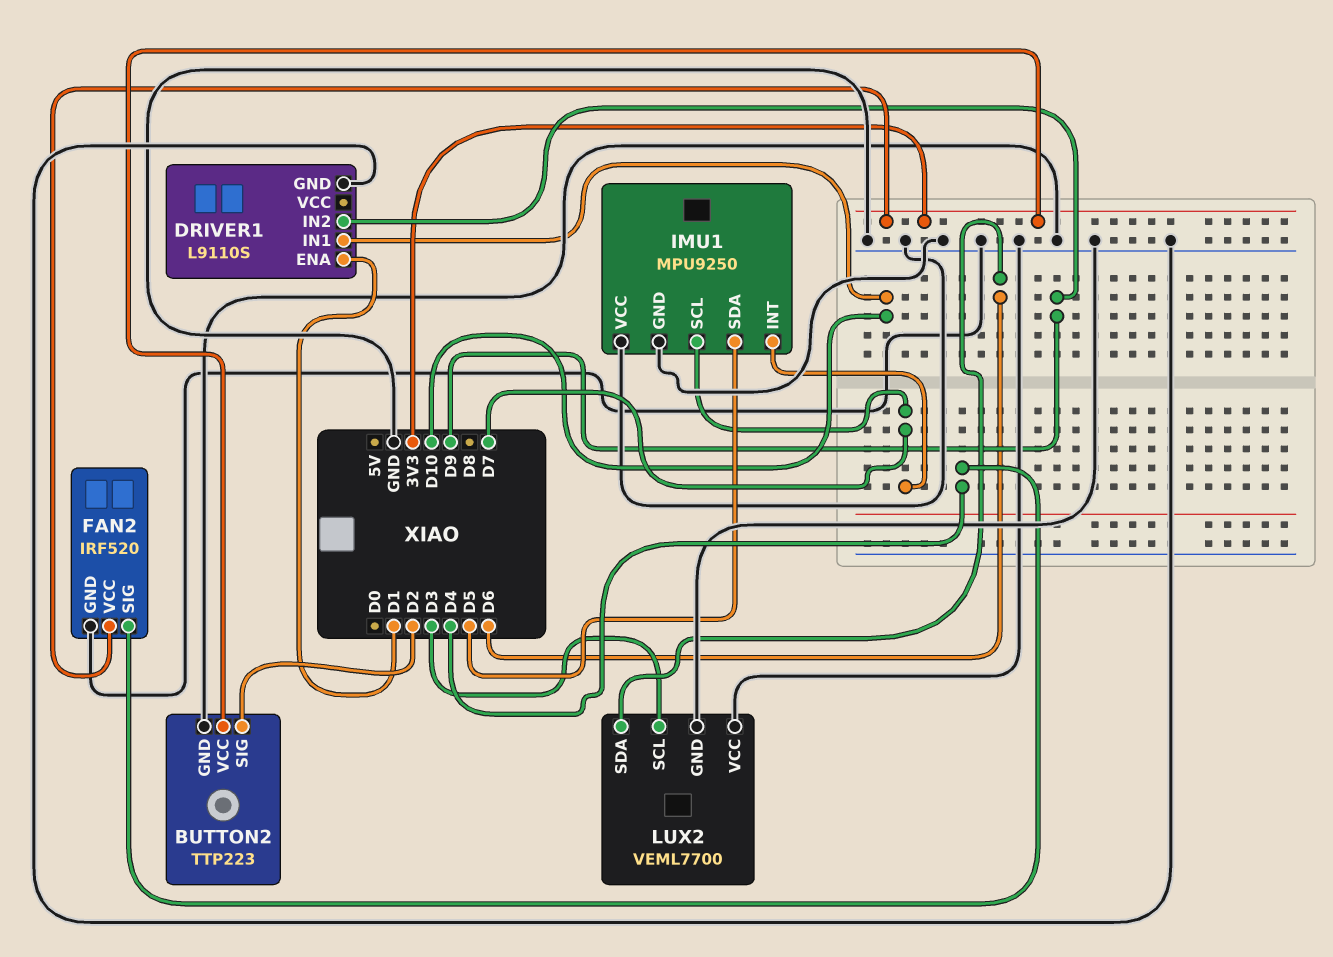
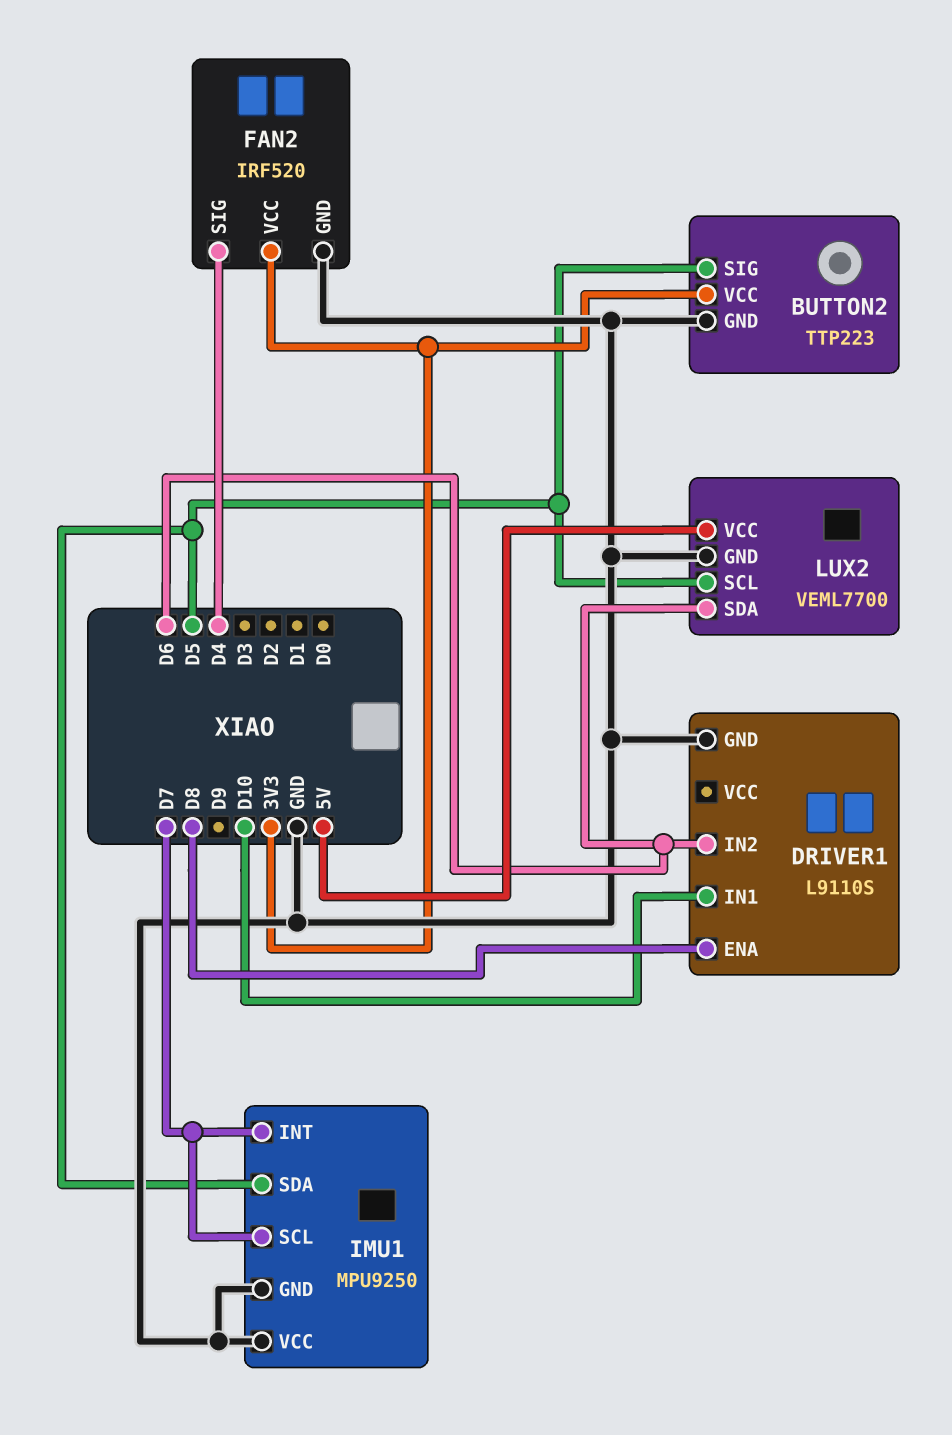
BUTTON2 pin SIG: D2 -> D5
DRIVER1 pin ENA: D1 -> D8
DRIVER1 pin IN2: D9 -> D6
LUX2 pin SCL: D3 -> D5
LUX2 pin VCC: GND -> 5V

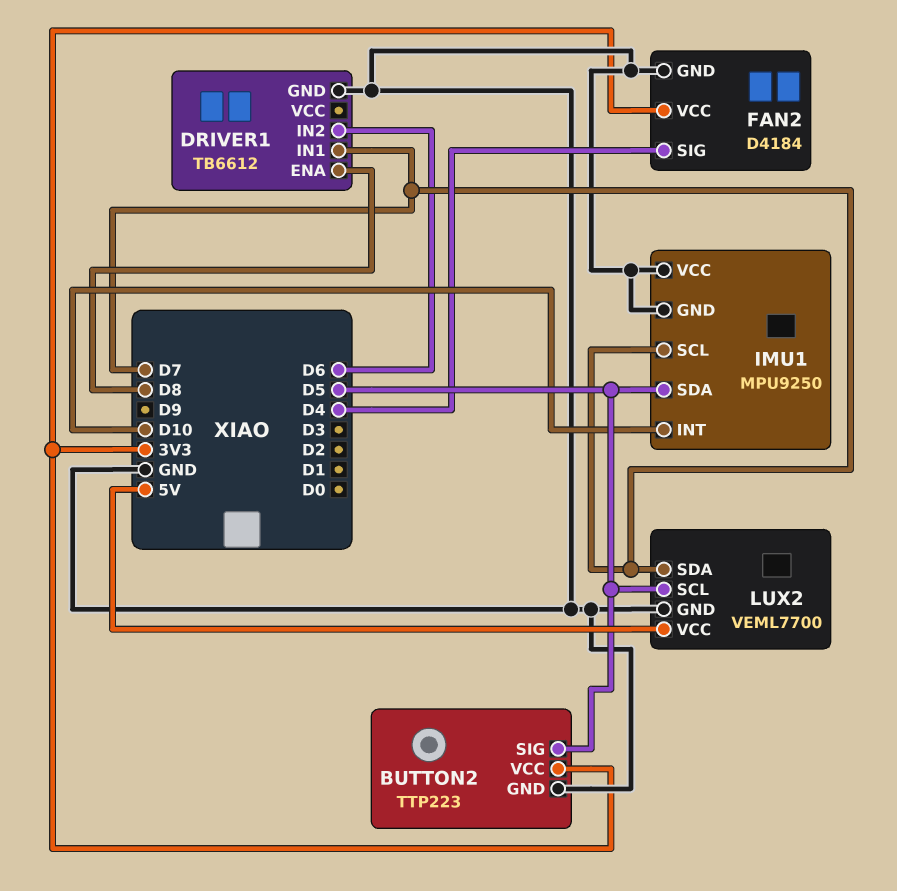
DRIVER1: L9110S -> TB6612
DRIVER1 pin IN1: D10 -> D7
FAN2: IRF520 -> D4184
IMU1 pin INT: D7 -> D10
LUX2 pin SDA: D6 -> D7

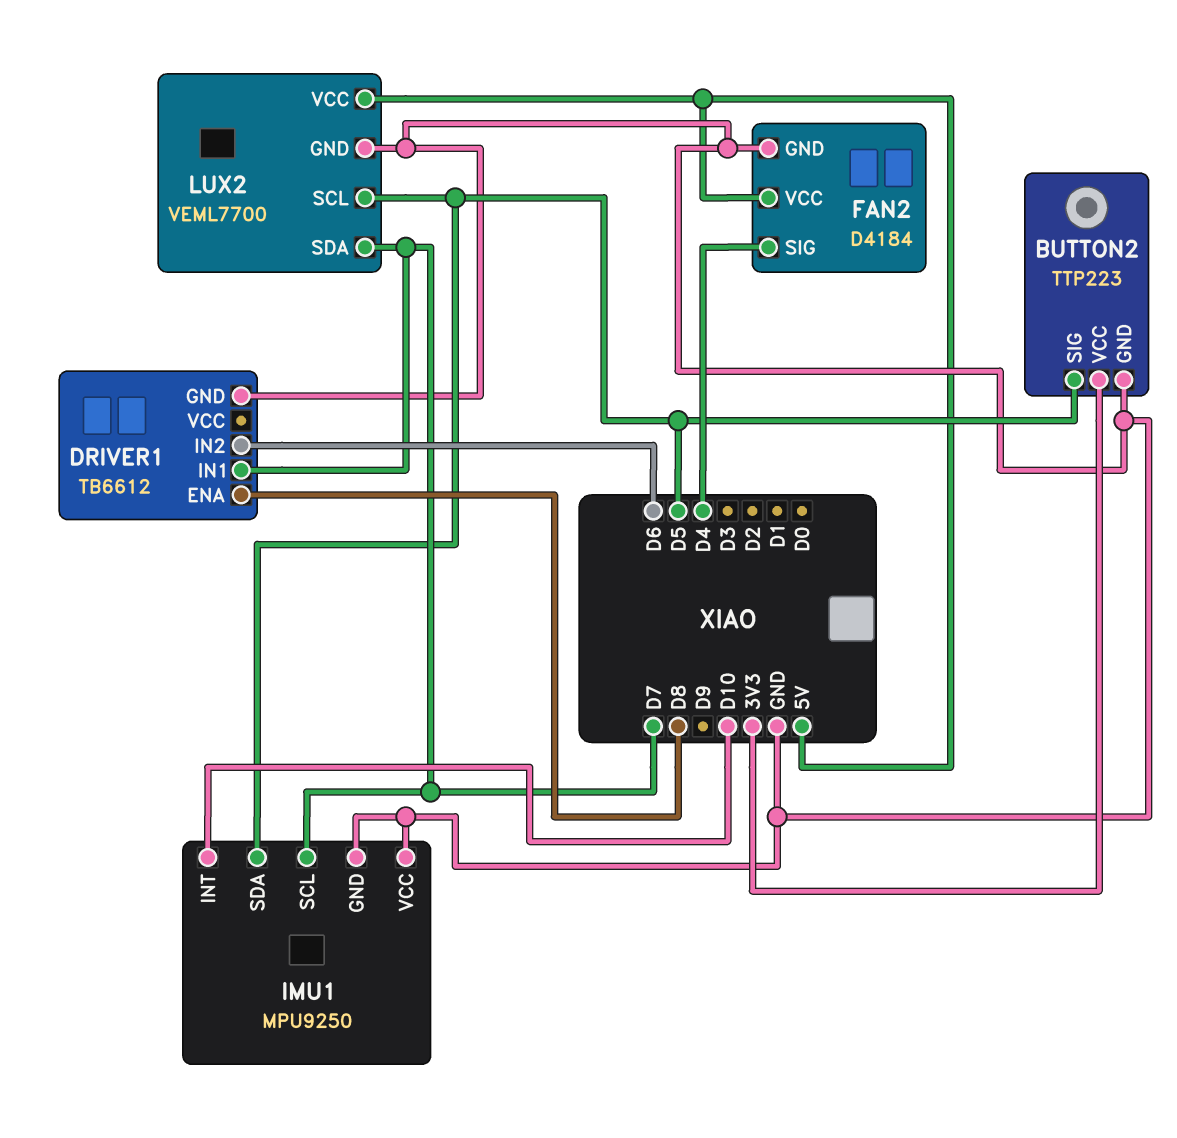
FAN2 pin VCC: 3V3 -> 5V

